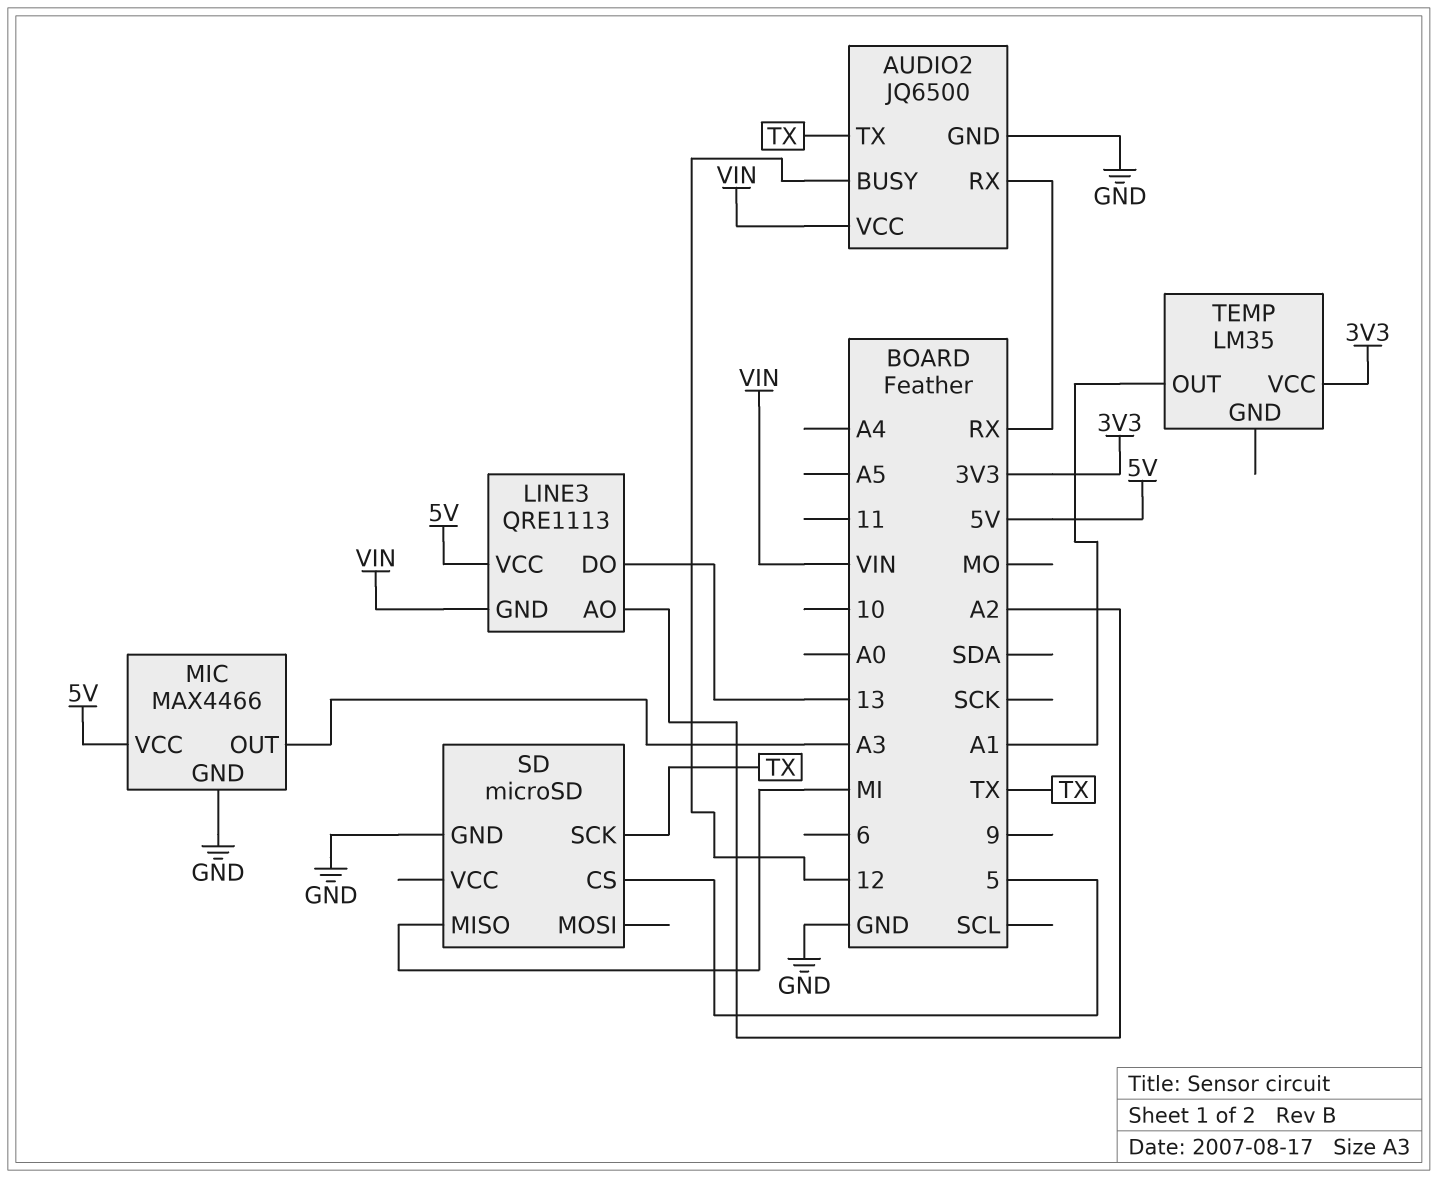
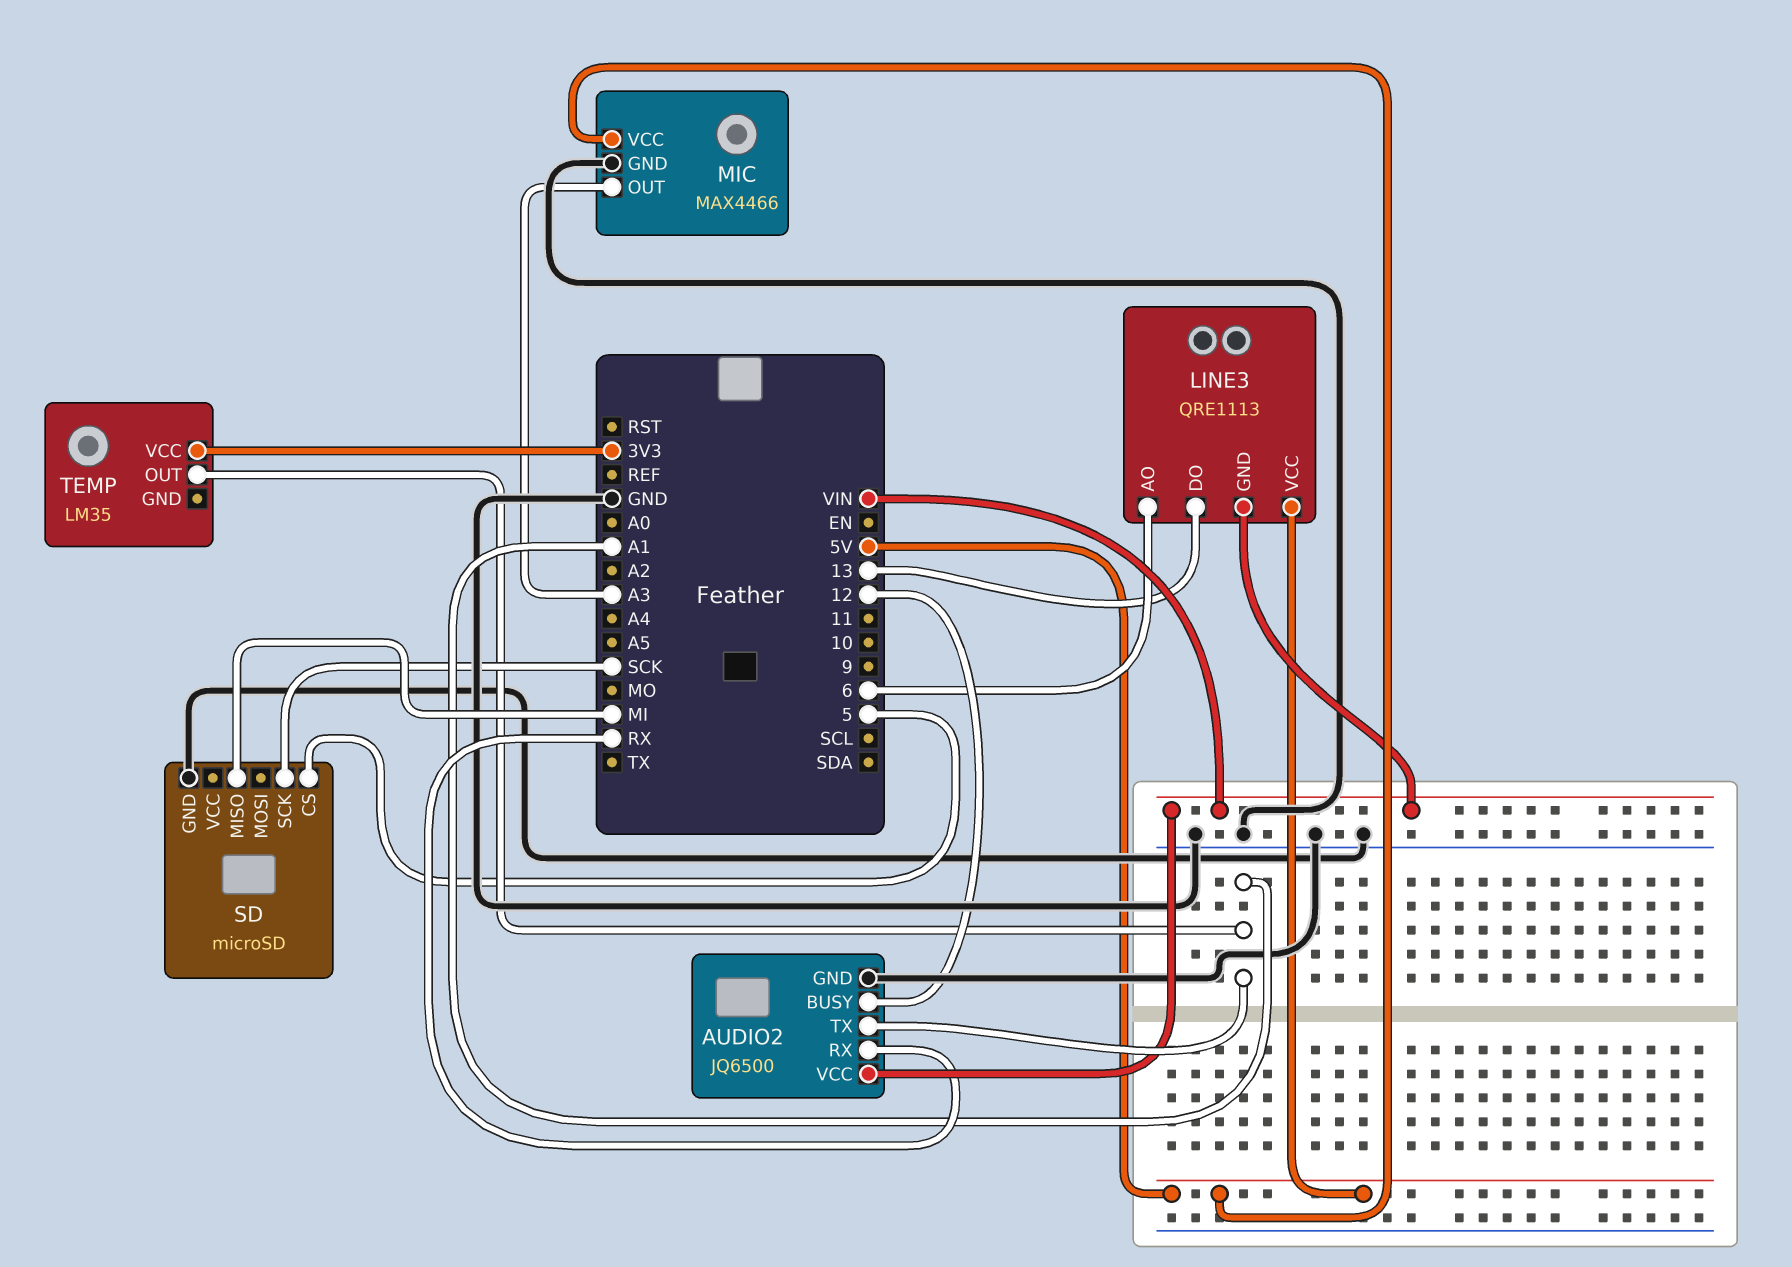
AUDIO2 pin TX: TX -> A1
LINE3 pin AO: A2 -> 6
SD pin SCK: TX -> SCK

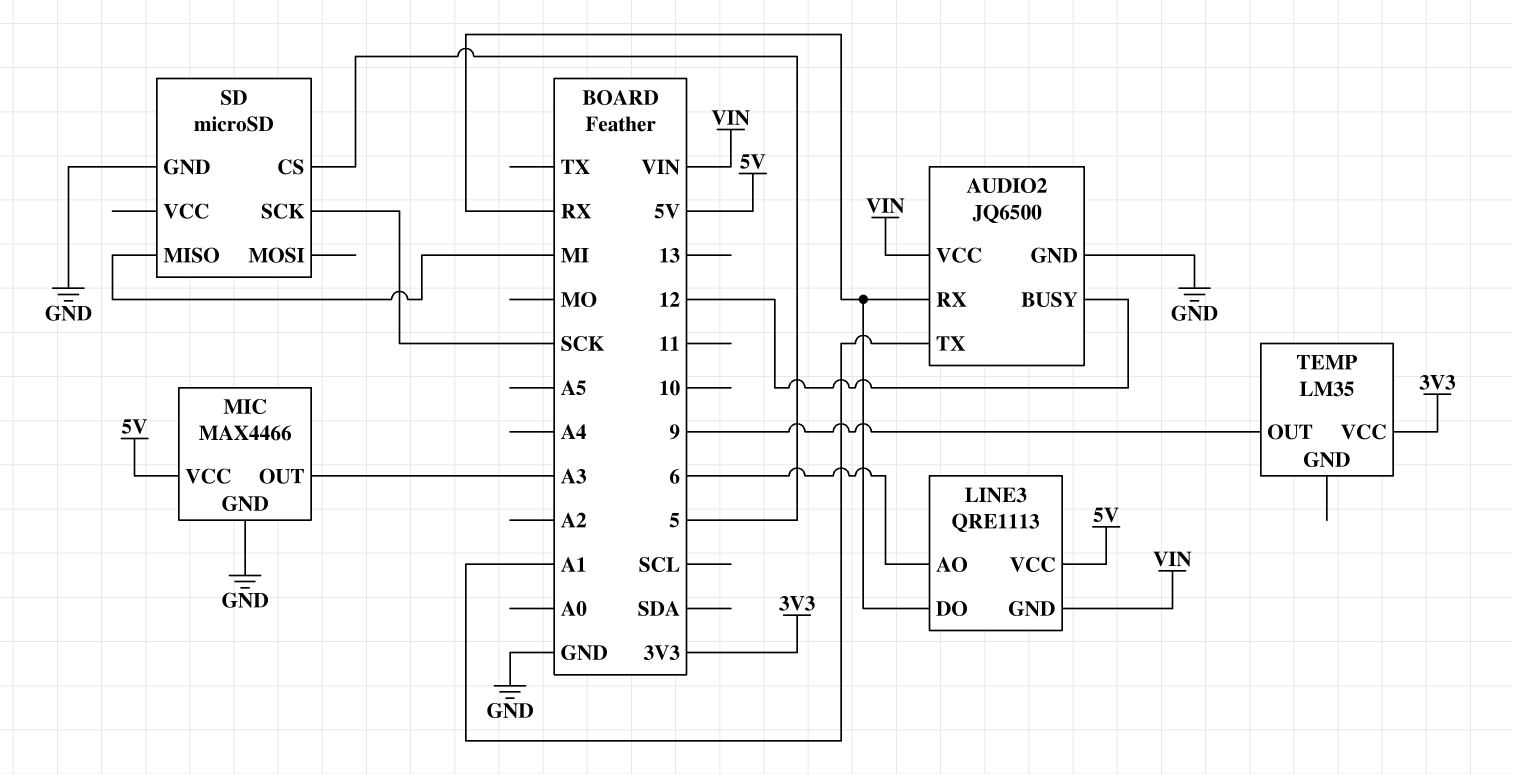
LINE3 pin DO: 13 -> RX
TEMP pin OUT: A1 -> 9

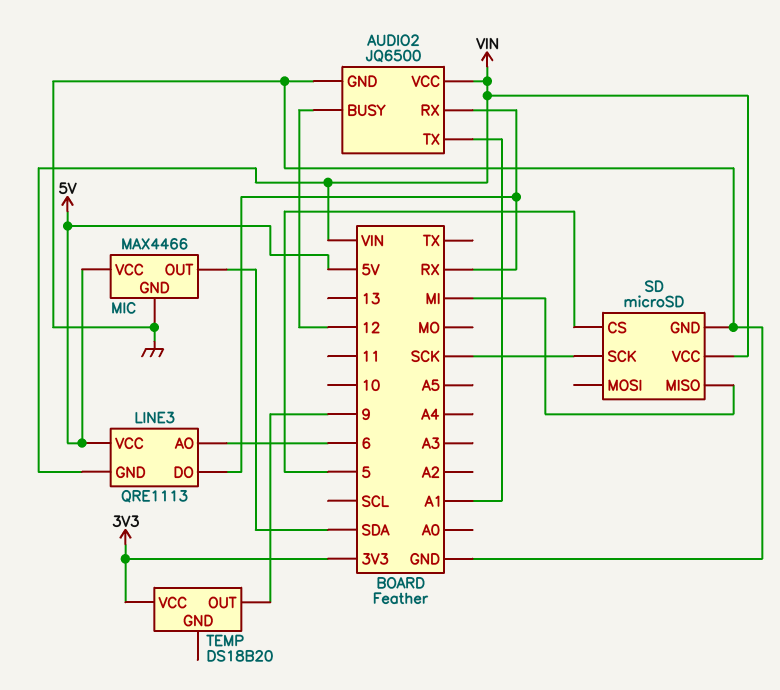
MIC pin OUT: A3 -> SDA
SD pin VCC: none -> VIN
TEMP: LM35 -> DS18B20

